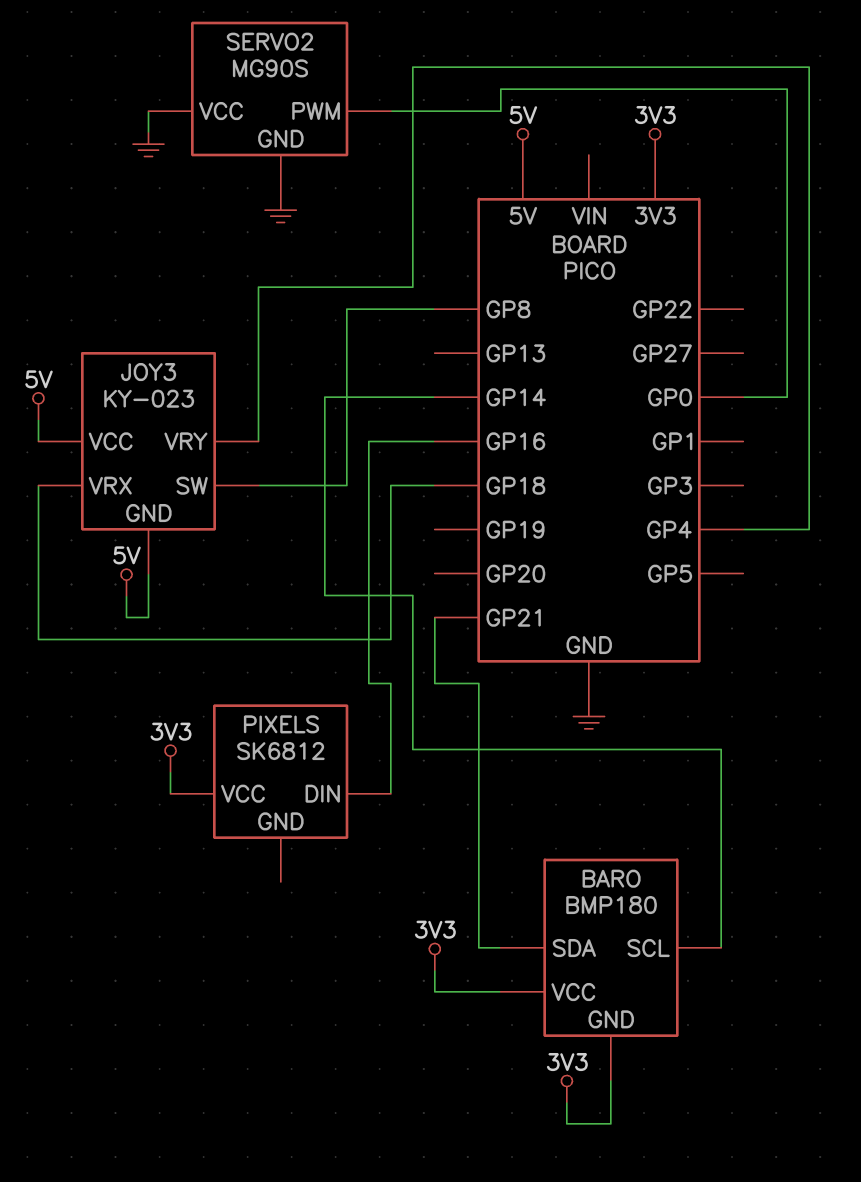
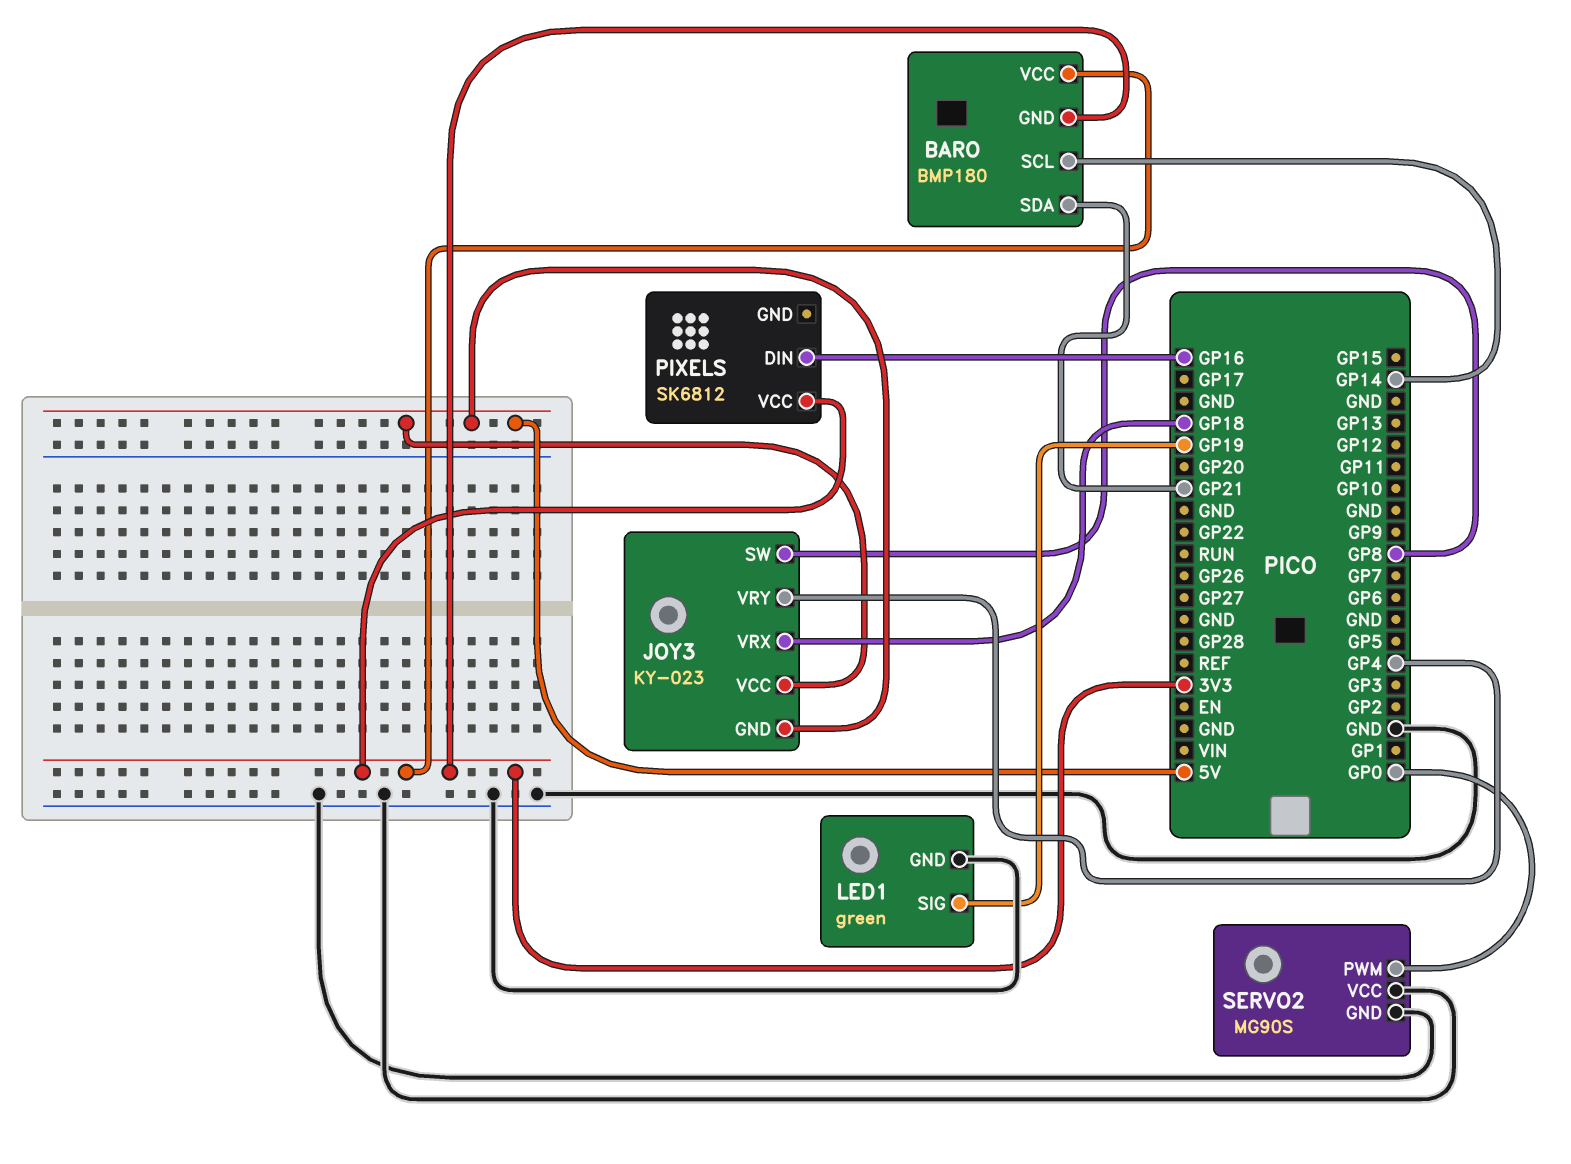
LED1: none -> green
LED1 pin GND: none -> GND
LED1 pin SIG: none -> GP19

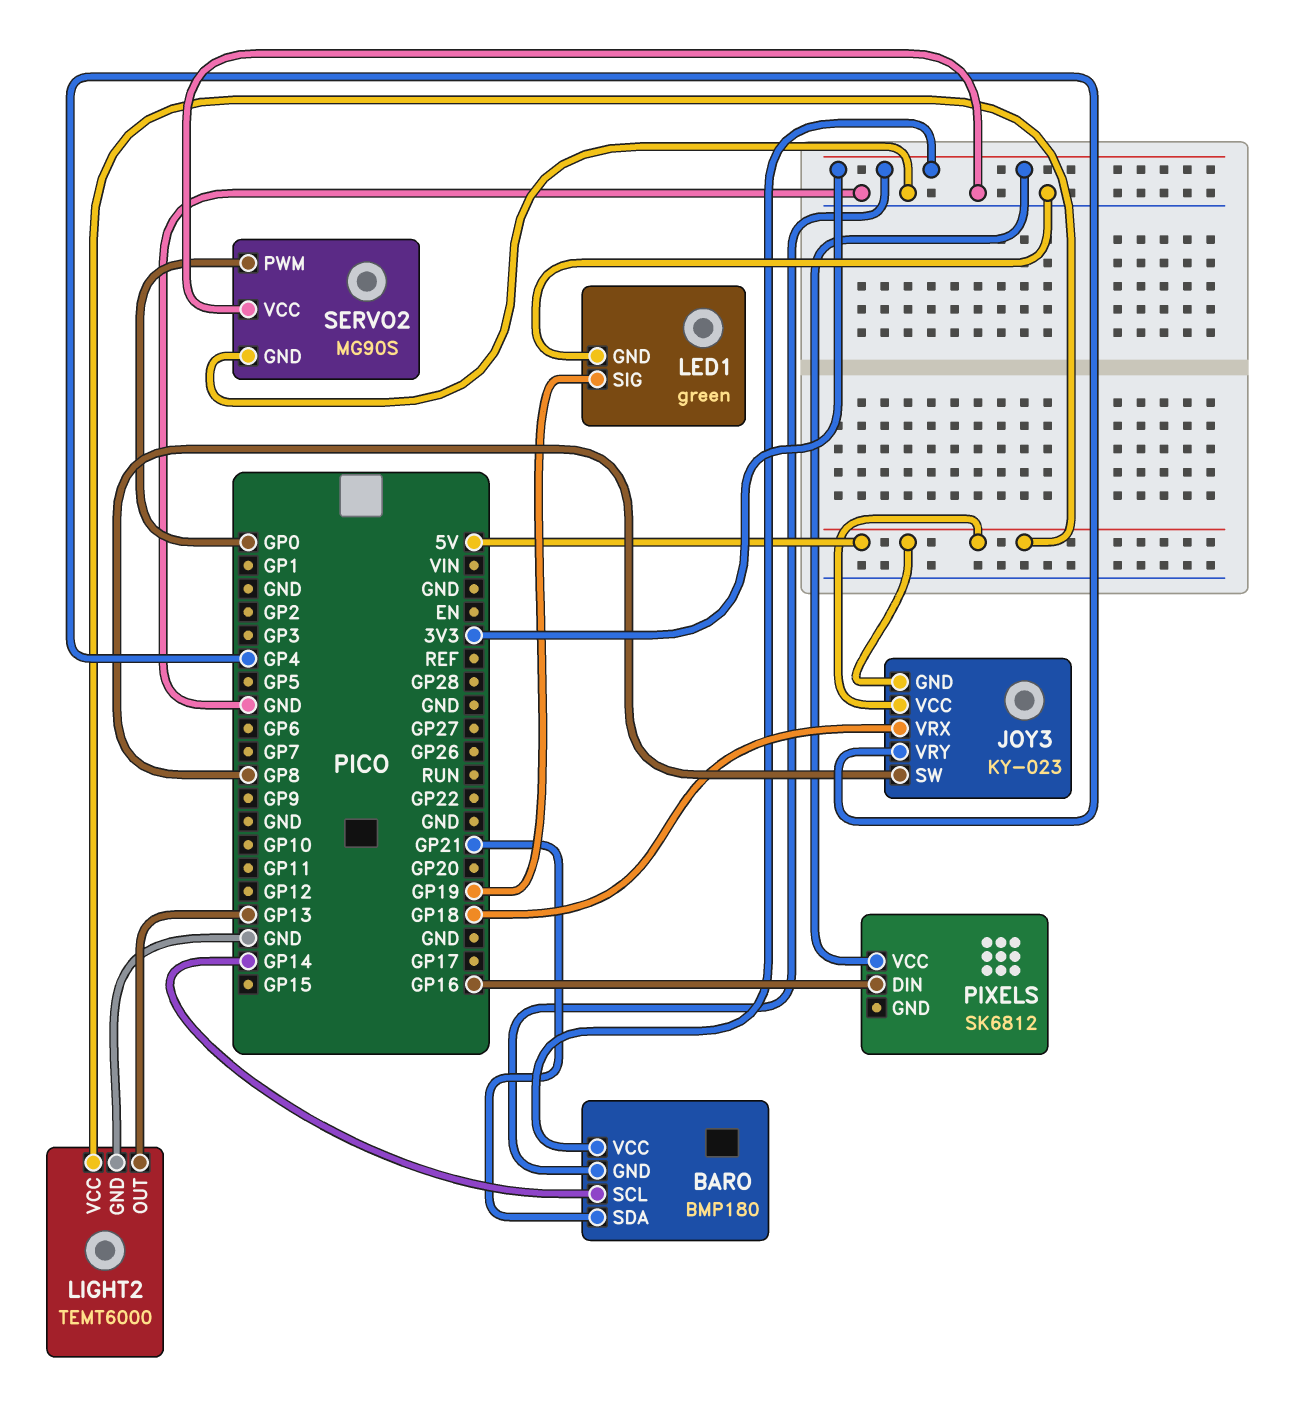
LIGHT2: none -> TEMT6000
LIGHT2 pin GND: none -> GND
LIGHT2 pin OUT: none -> GP13
LIGHT2 pin VCC: none -> 5V

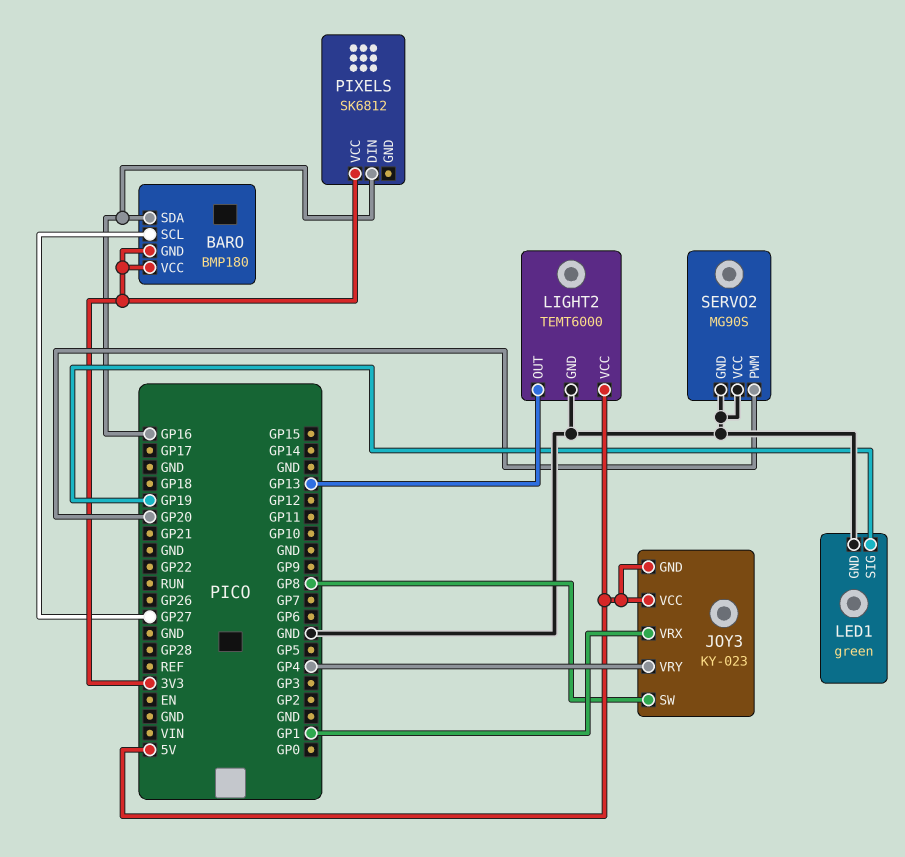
BARO pin SCL: GP14 -> GP27
BARO pin SDA: GP21 -> GP16
JOY3 pin VRX: GP18 -> GP1
SERVO2 pin PWM: GP0 -> GP20

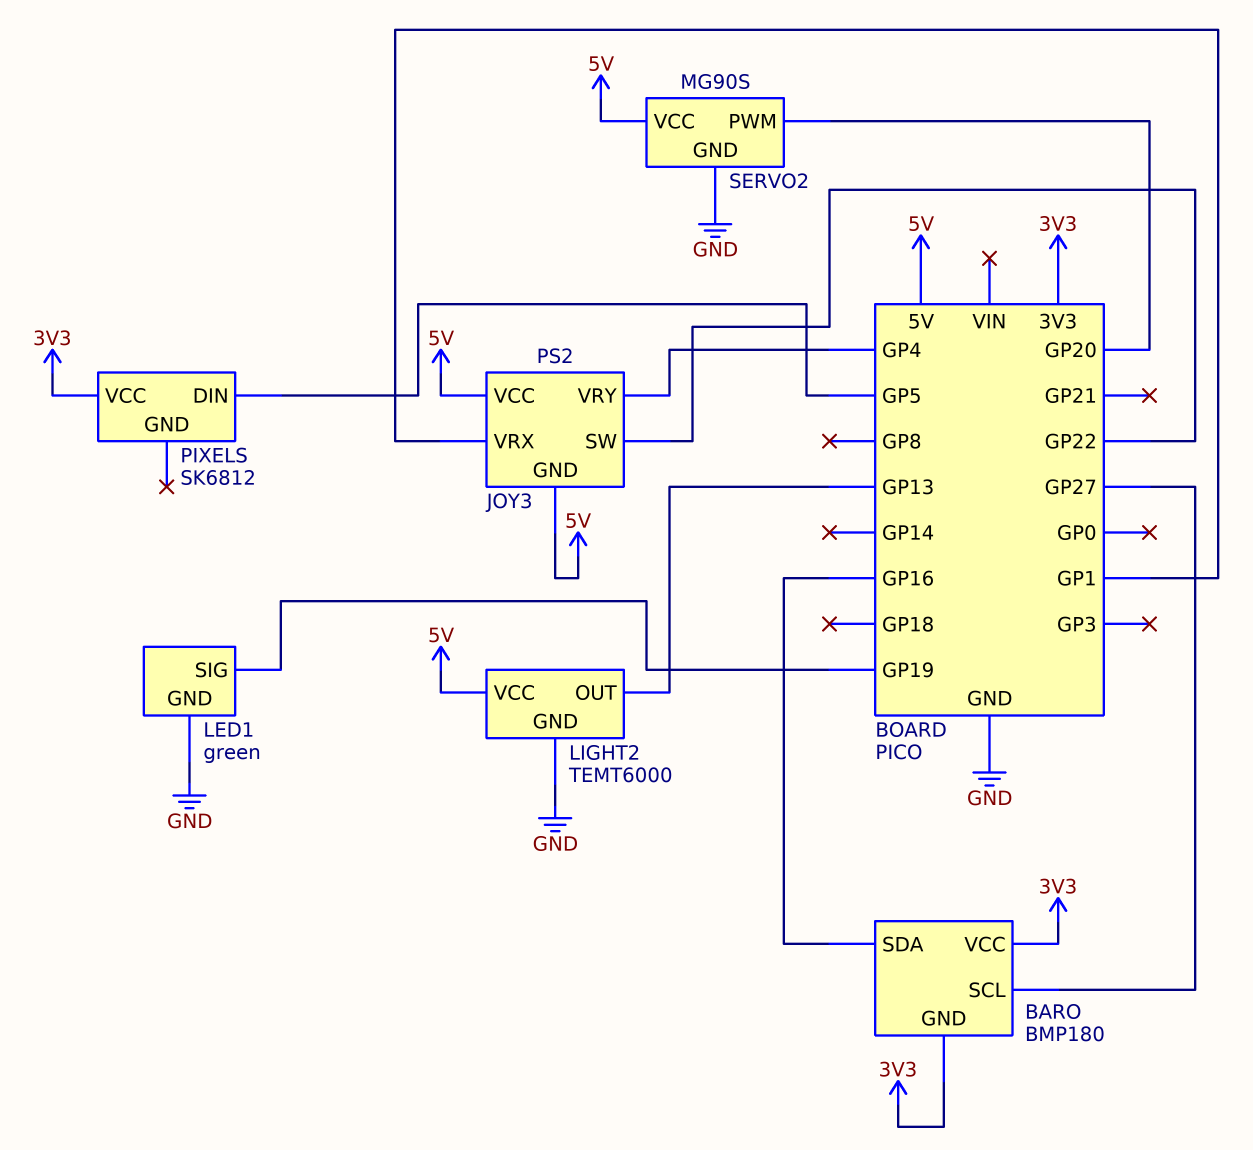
JOY3: KY-023 -> PS2
JOY3 pin SW: GP8 -> GP22
PIXELS pin DIN: GP16 -> GP5
SERVO2 pin VCC: GND -> 5V

